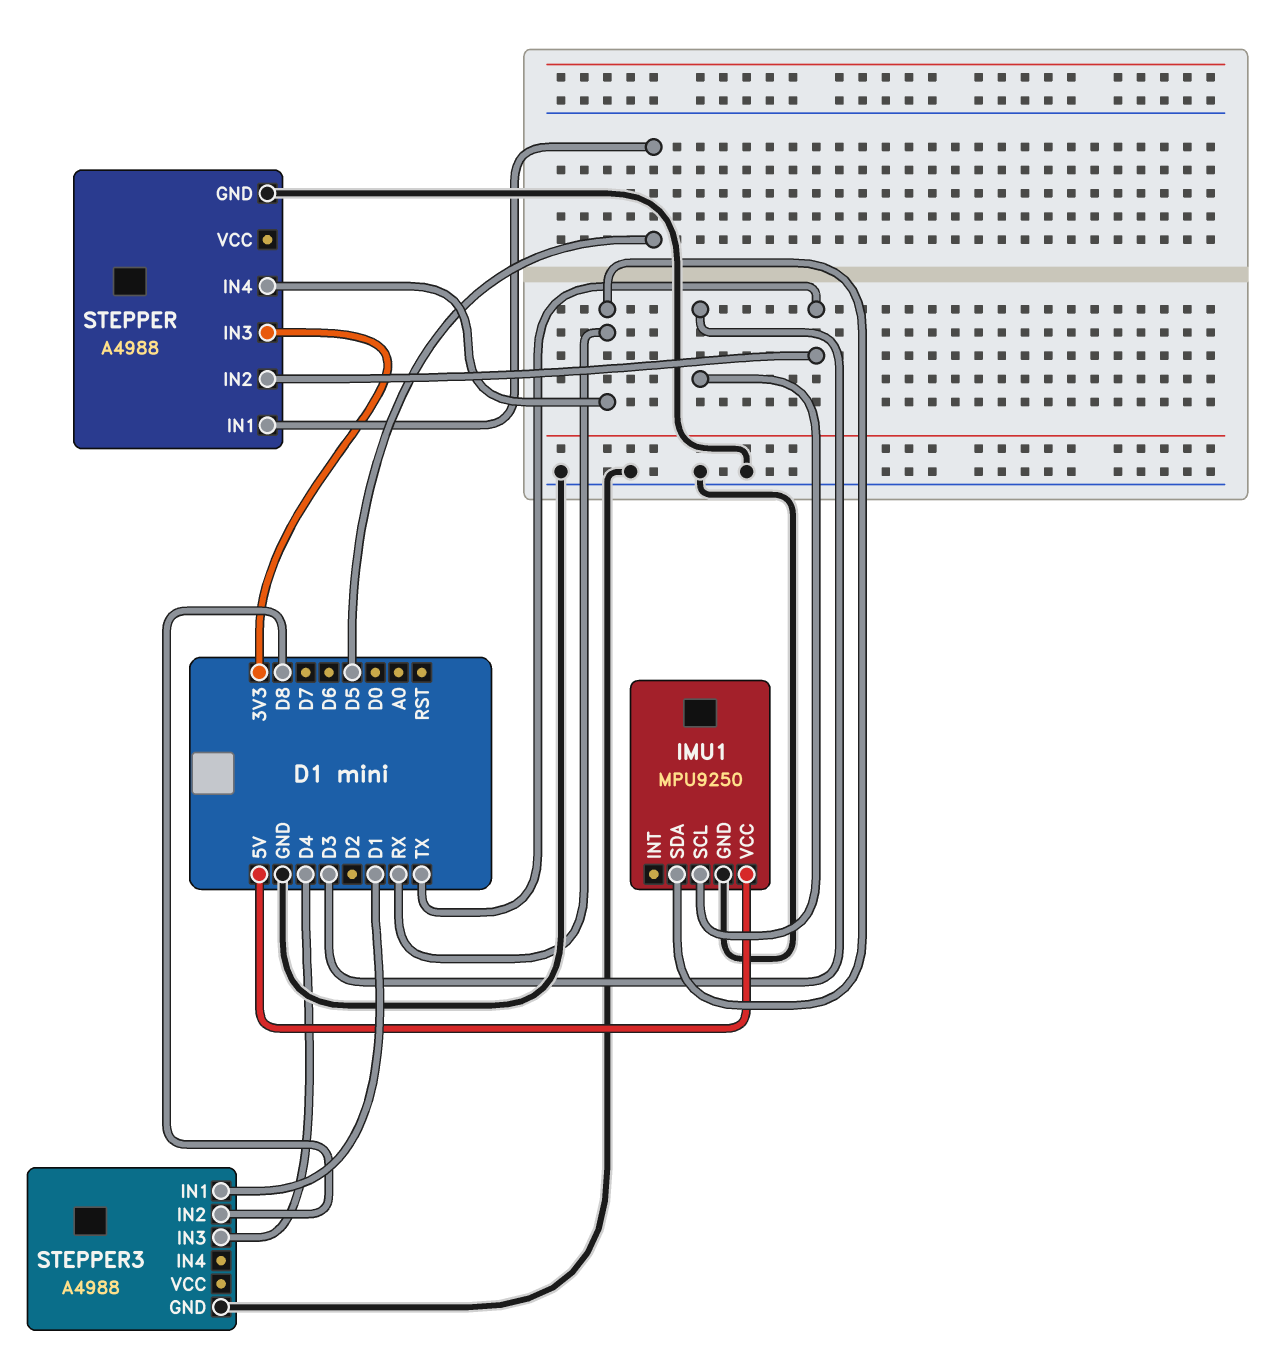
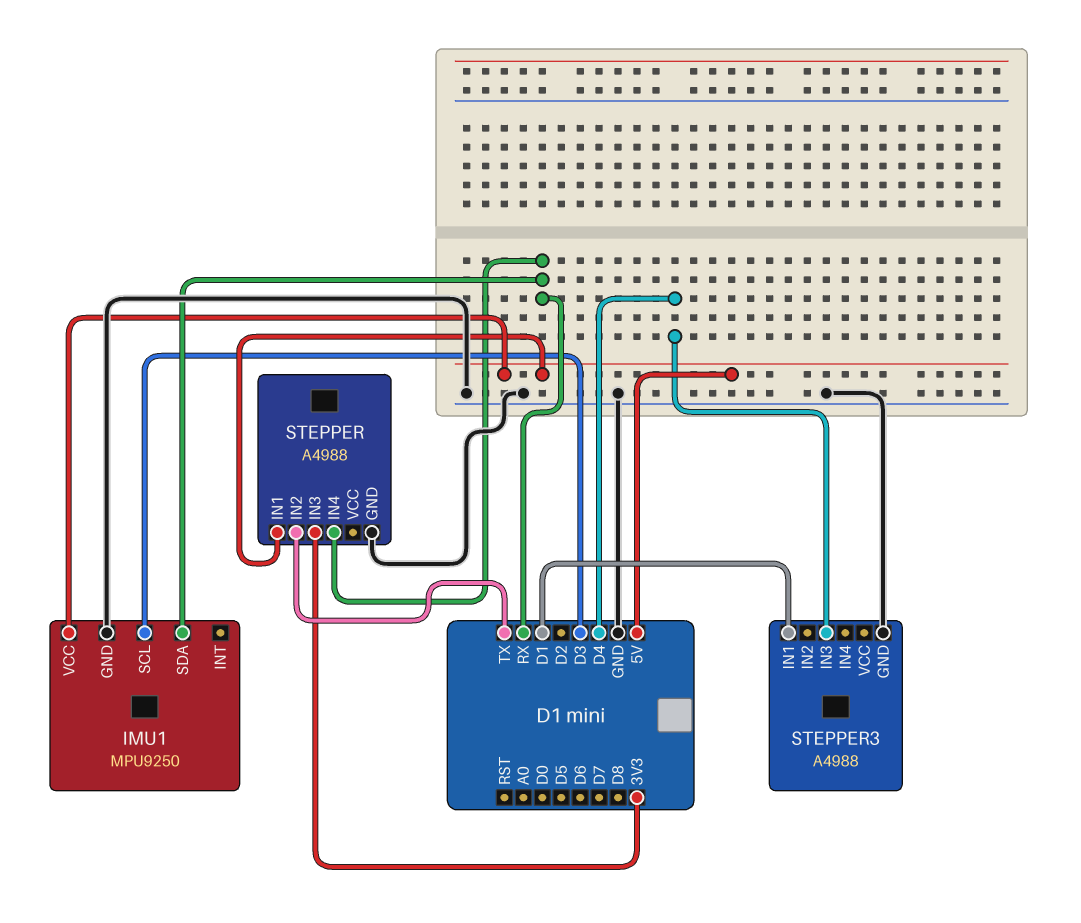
STEPPER pin IN1: D5 -> 5V
STEPPER3 pin IN2: D8 -> none

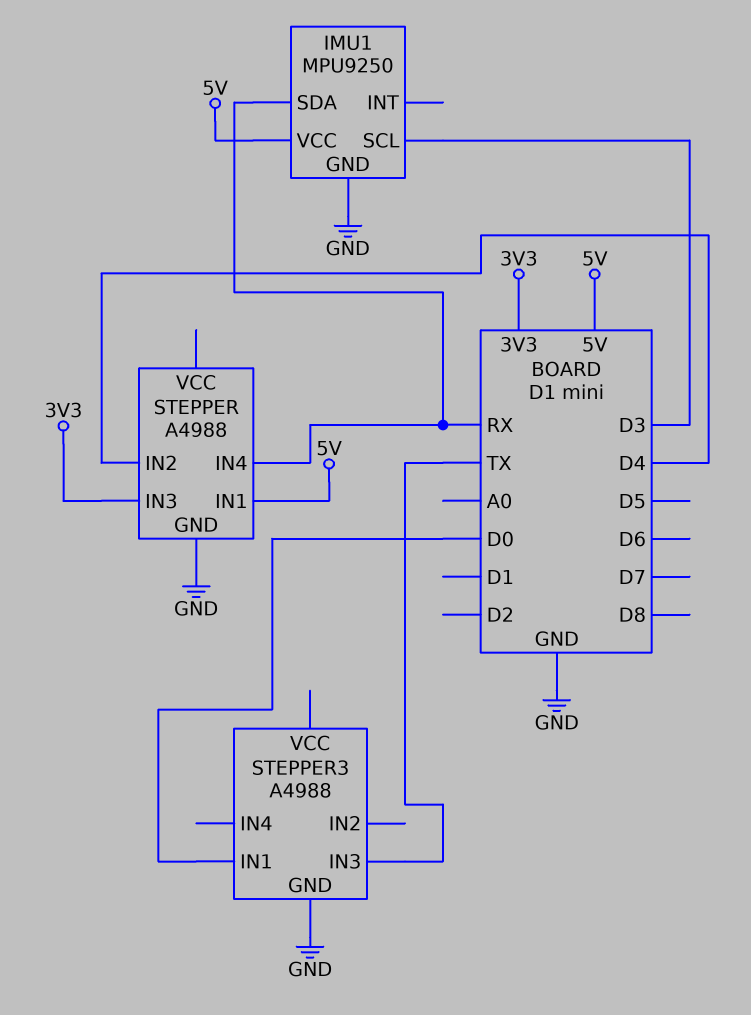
STEPPER pin IN2: TX -> D4
STEPPER3 pin IN1: D1 -> D0
STEPPER3 pin IN3: D4 -> TX

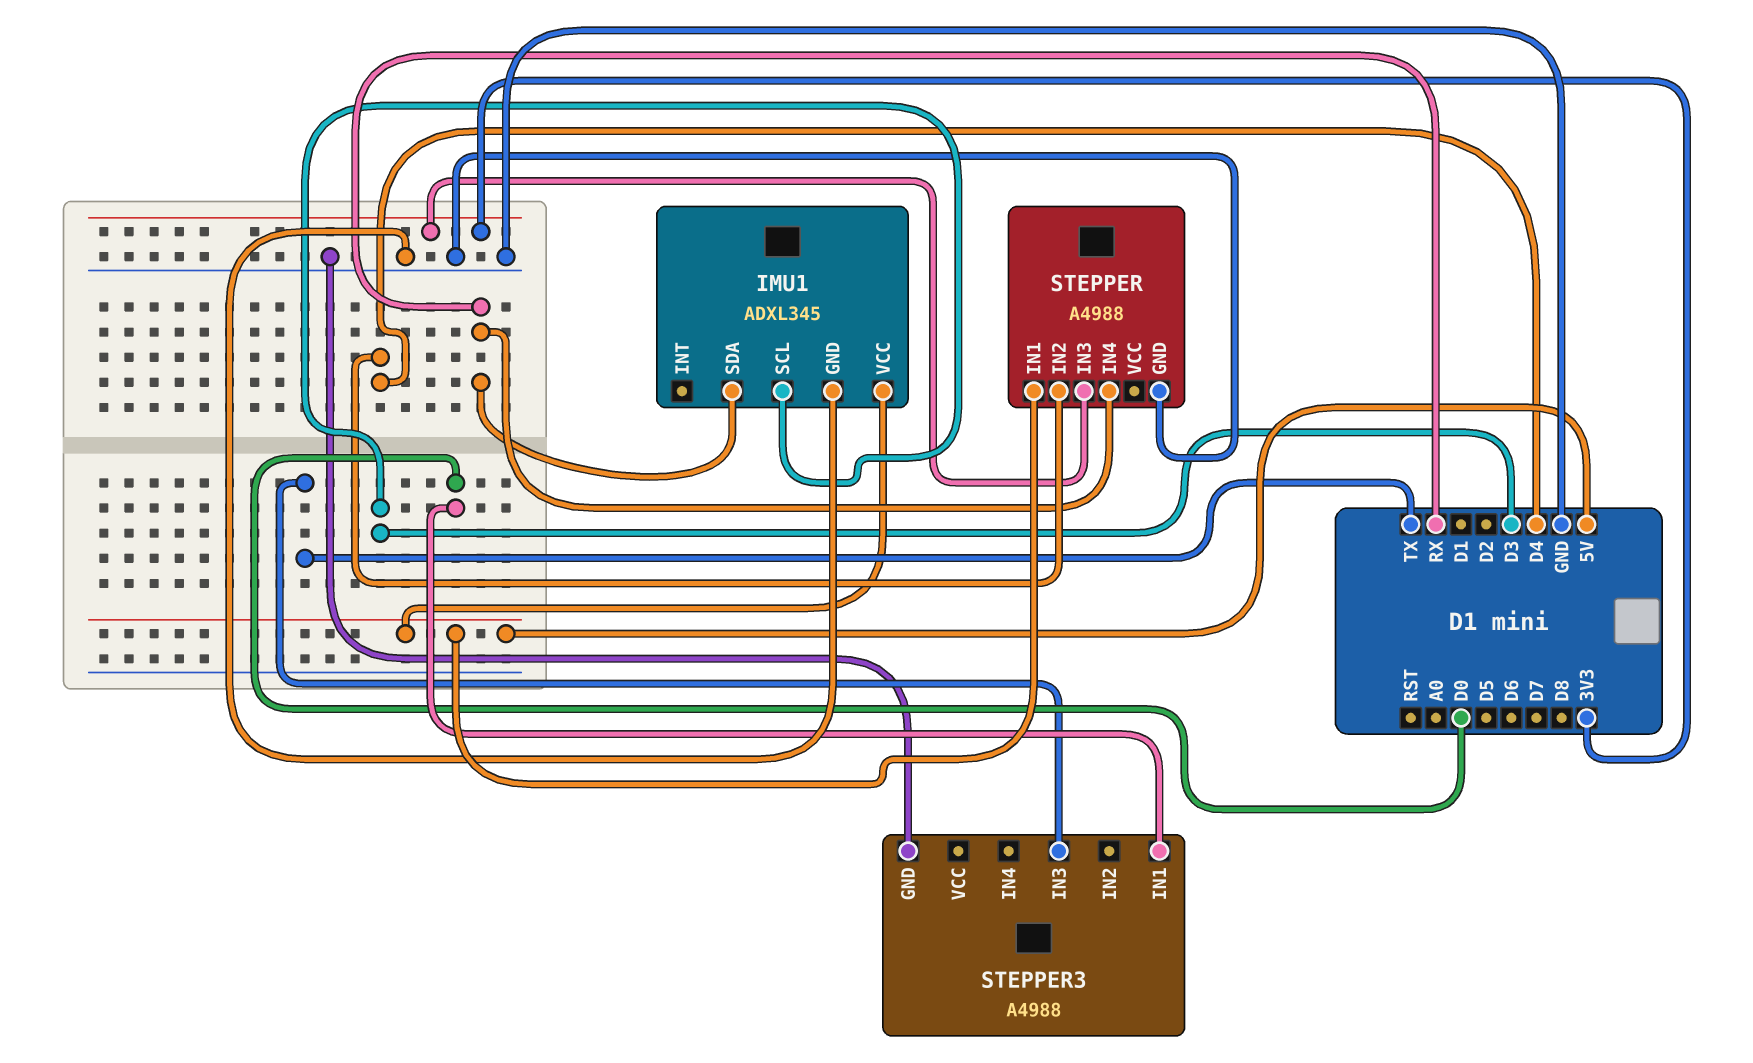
IMU1: MPU9250 -> ADXL345

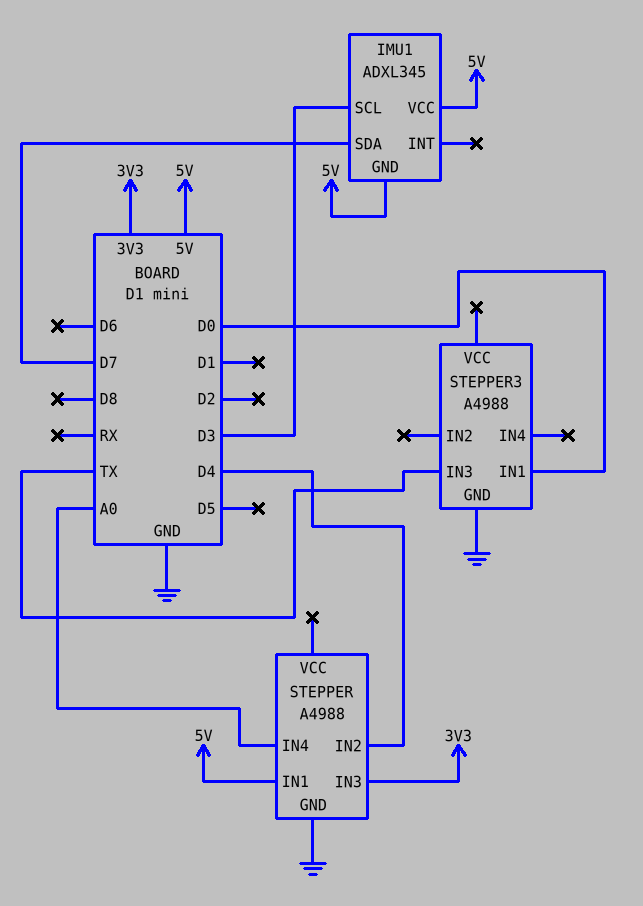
IMU1 pin GND: GND -> 5V
IMU1 pin SDA: RX -> D7
STEPPER pin IN4: RX -> A0

